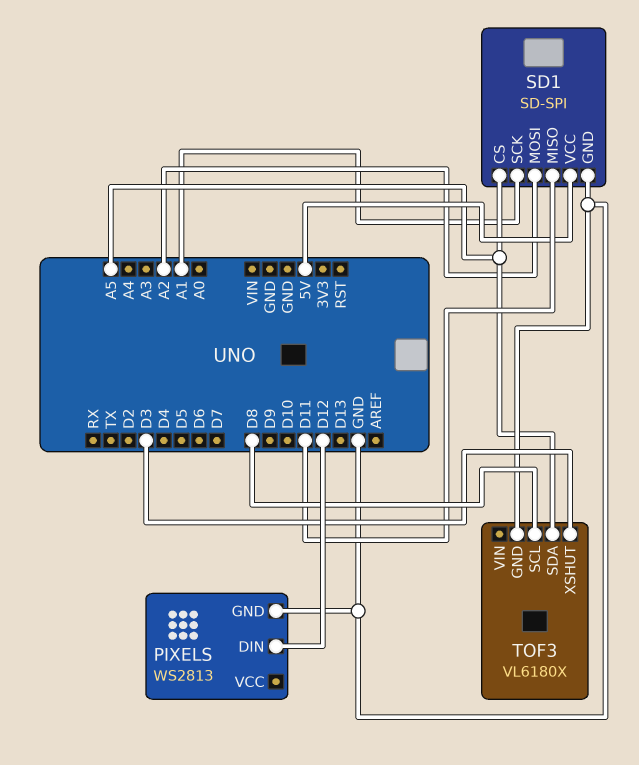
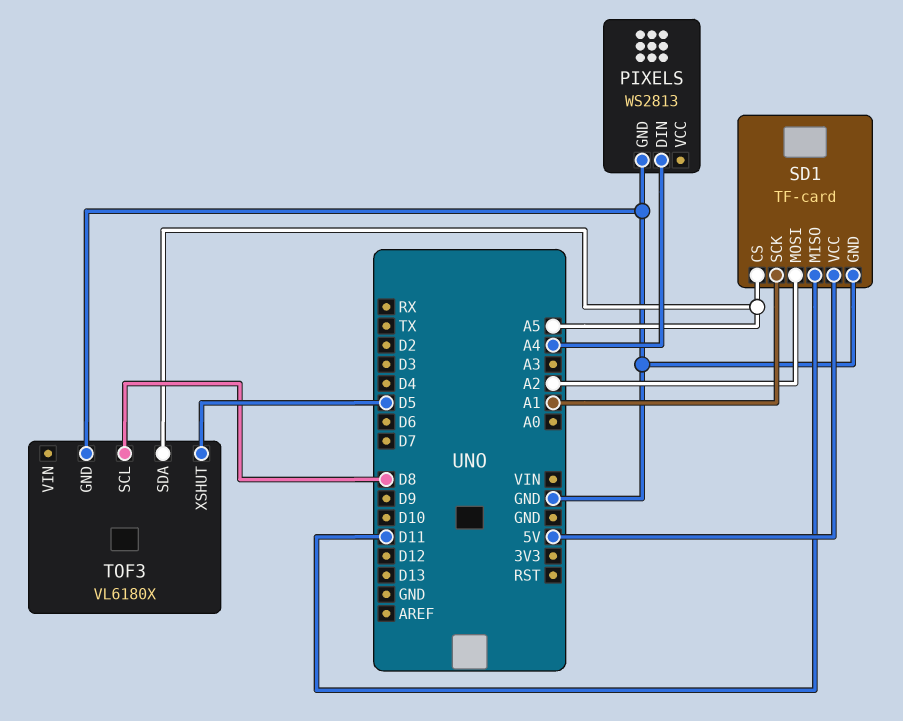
PIXELS pin DIN: D12 -> A4
SD1: SD-SPI -> TF-card
TOF3 pin XSHUT: D3 -> D5

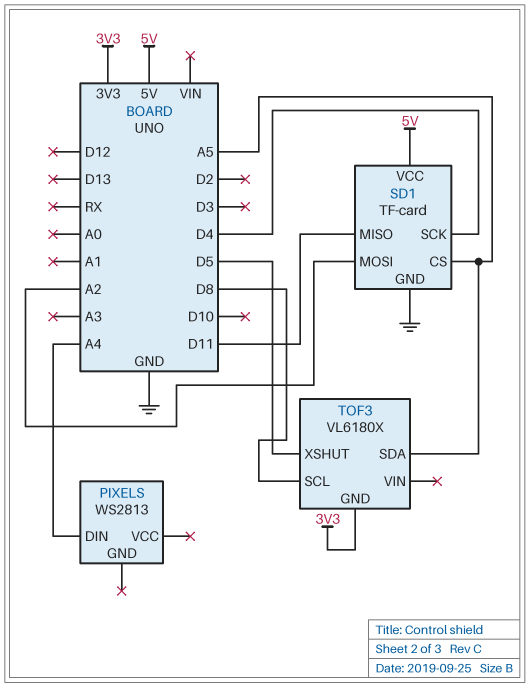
PIXELS pin GND: GND -> none
SD1 pin SCK: A1 -> D4
TOF3 pin GND: GND -> 3V3

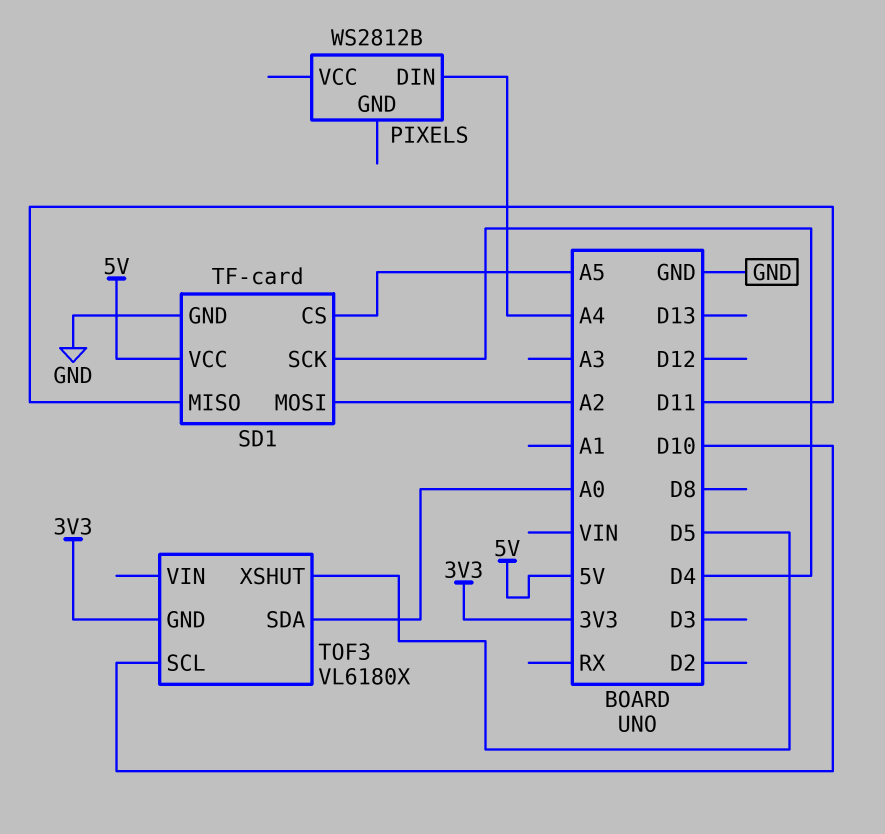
PIXELS: WS2813 -> WS2812B
TOF3 pin SCL: D8 -> D10
TOF3 pin SDA: A5 -> A0

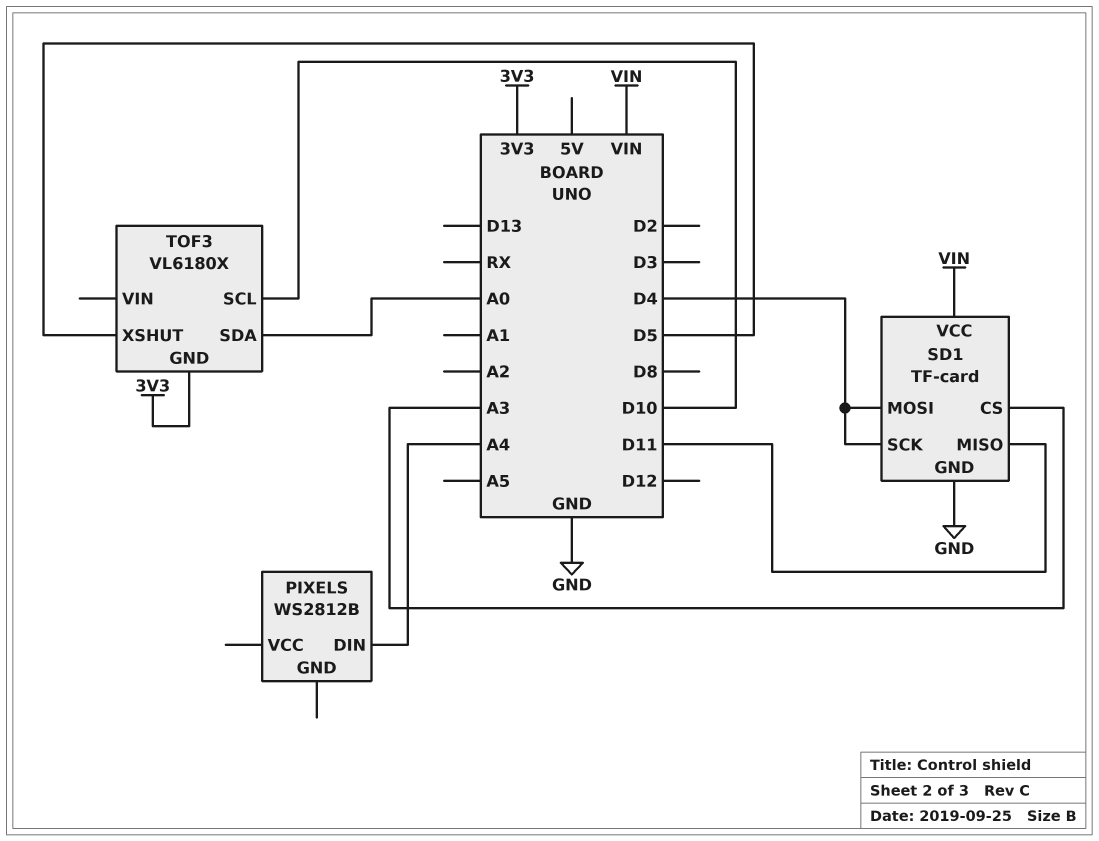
SD1 pin CS: A5 -> A3
SD1 pin MOSI: A2 -> D4
SD1 pin VCC: 5V -> VIN

